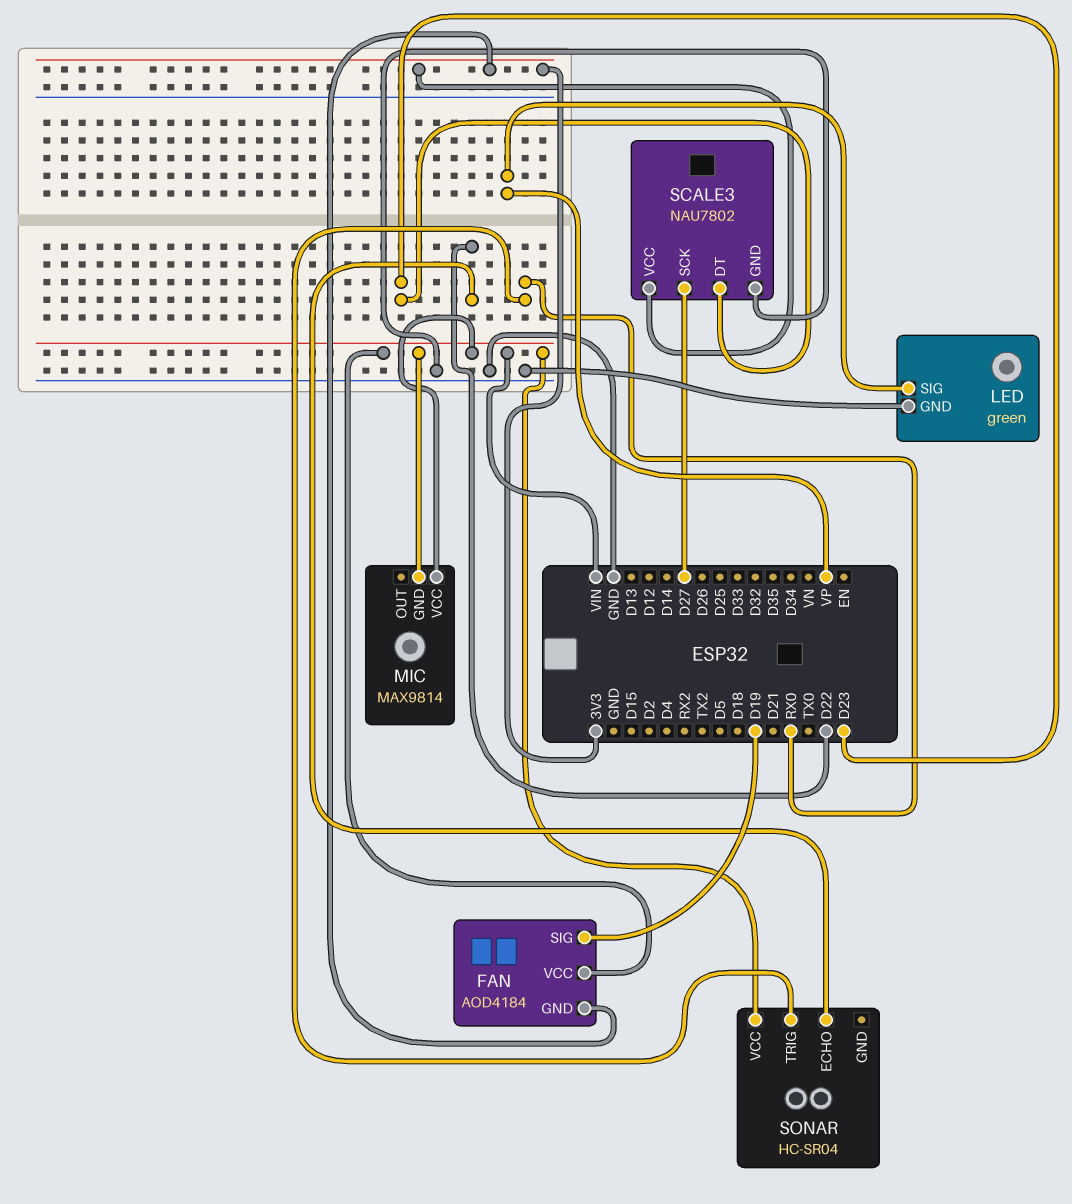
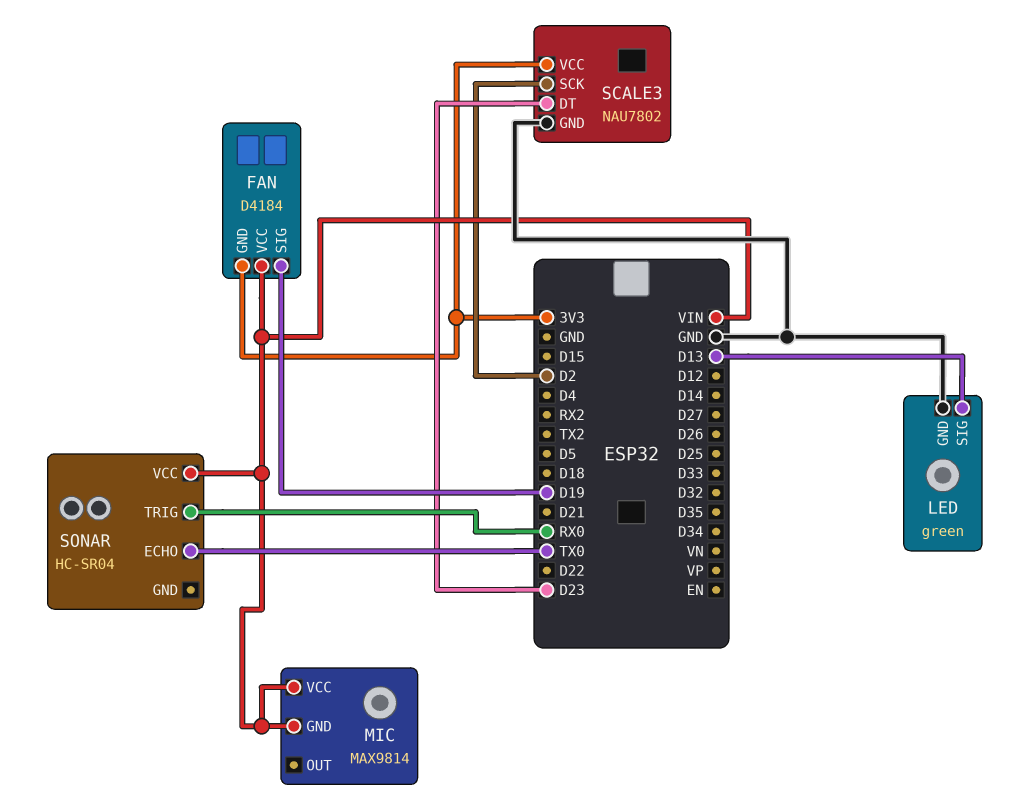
FAN: AOD4184 -> D4184
LED pin SIG: VP -> D13
SCALE3 pin SCK: D27 -> D2
SONAR pin ECHO: D22 -> TX0

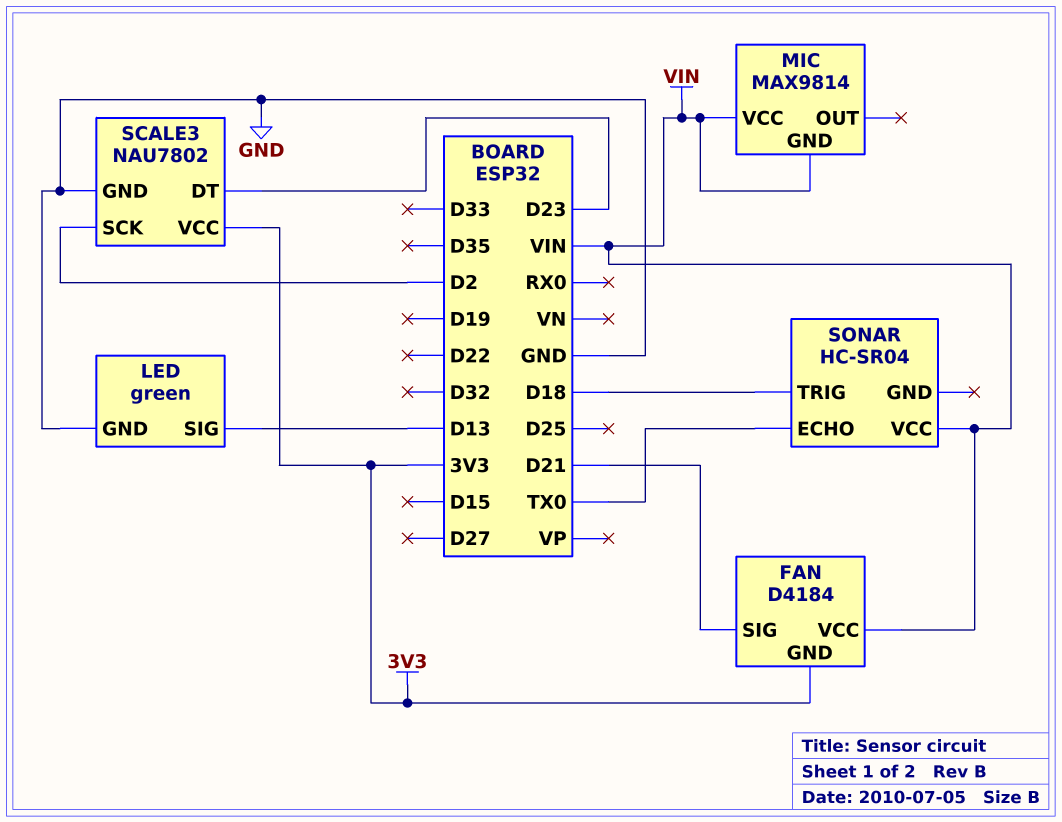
FAN pin SIG: D19 -> D21
SONAR pin TRIG: RX0 -> D18

